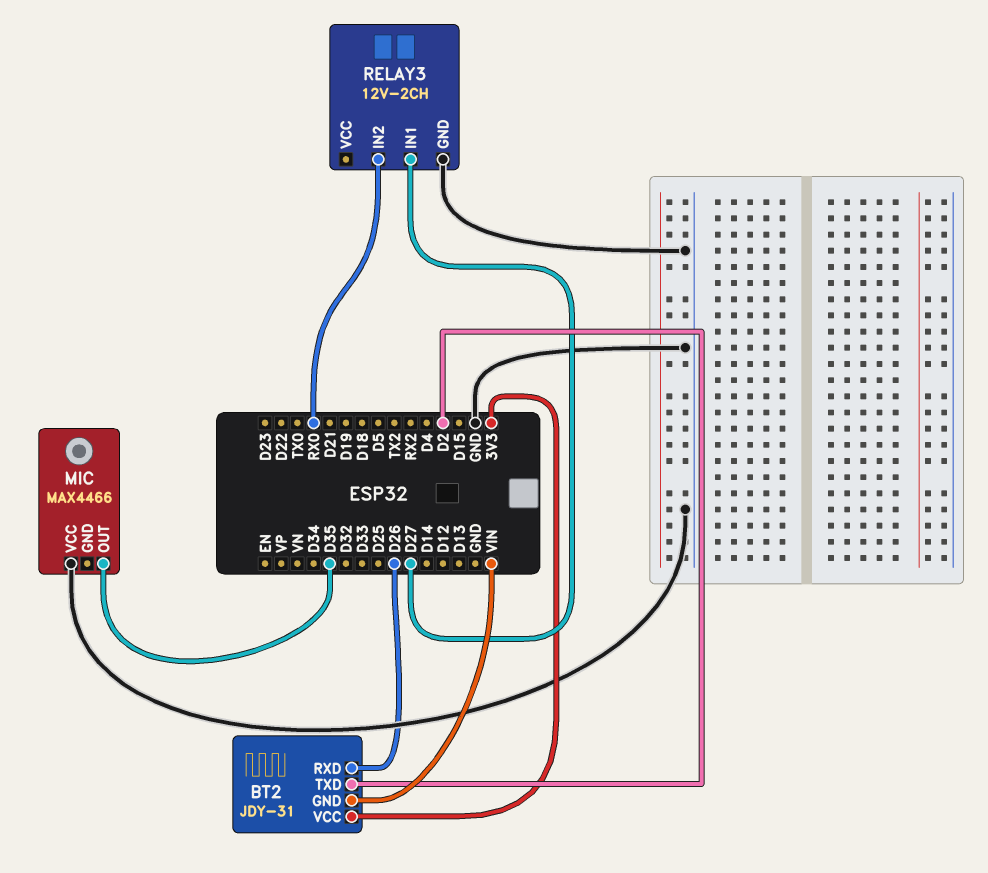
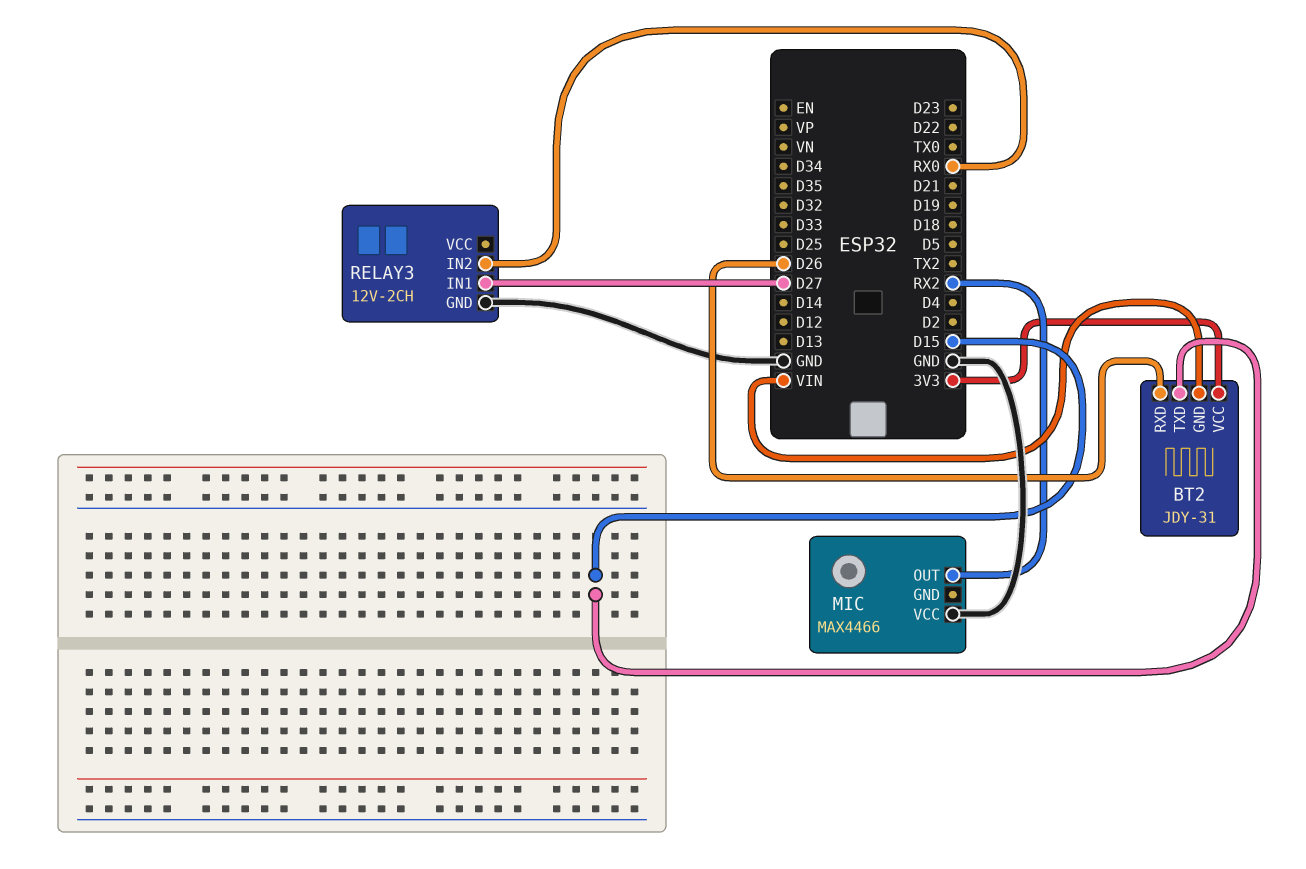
BT2 pin TXD: D2 -> D15
MIC pin OUT: D35 -> RX2

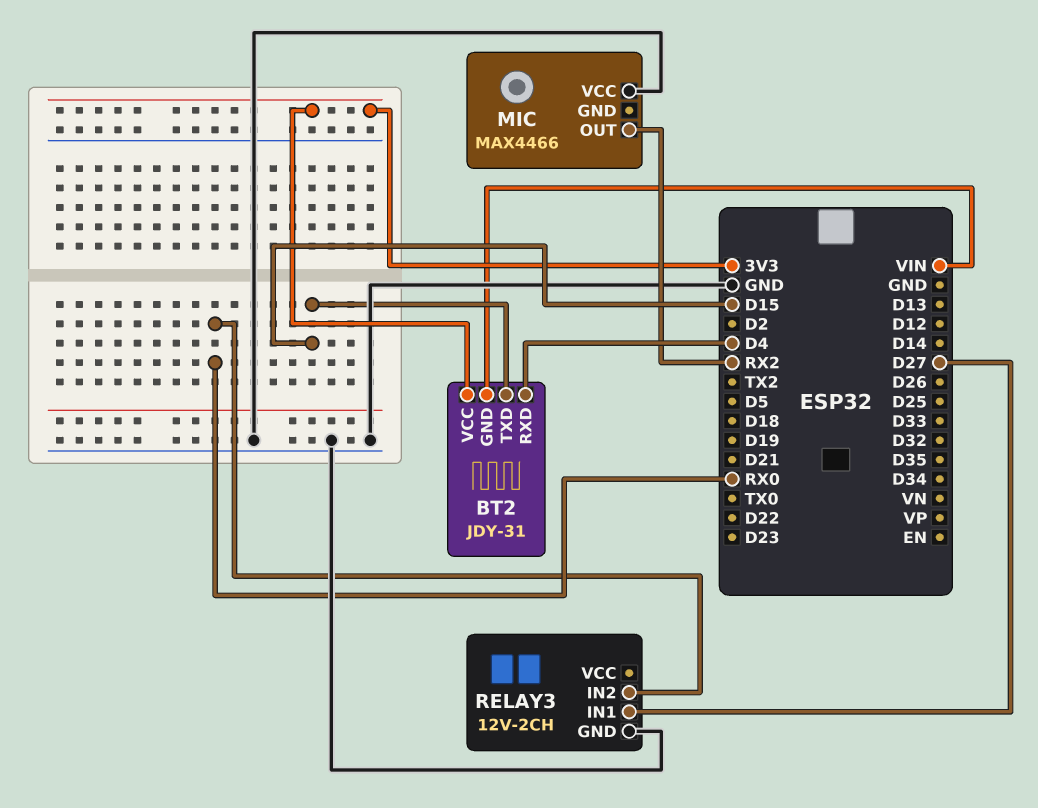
BT2 pin RXD: D26 -> D4

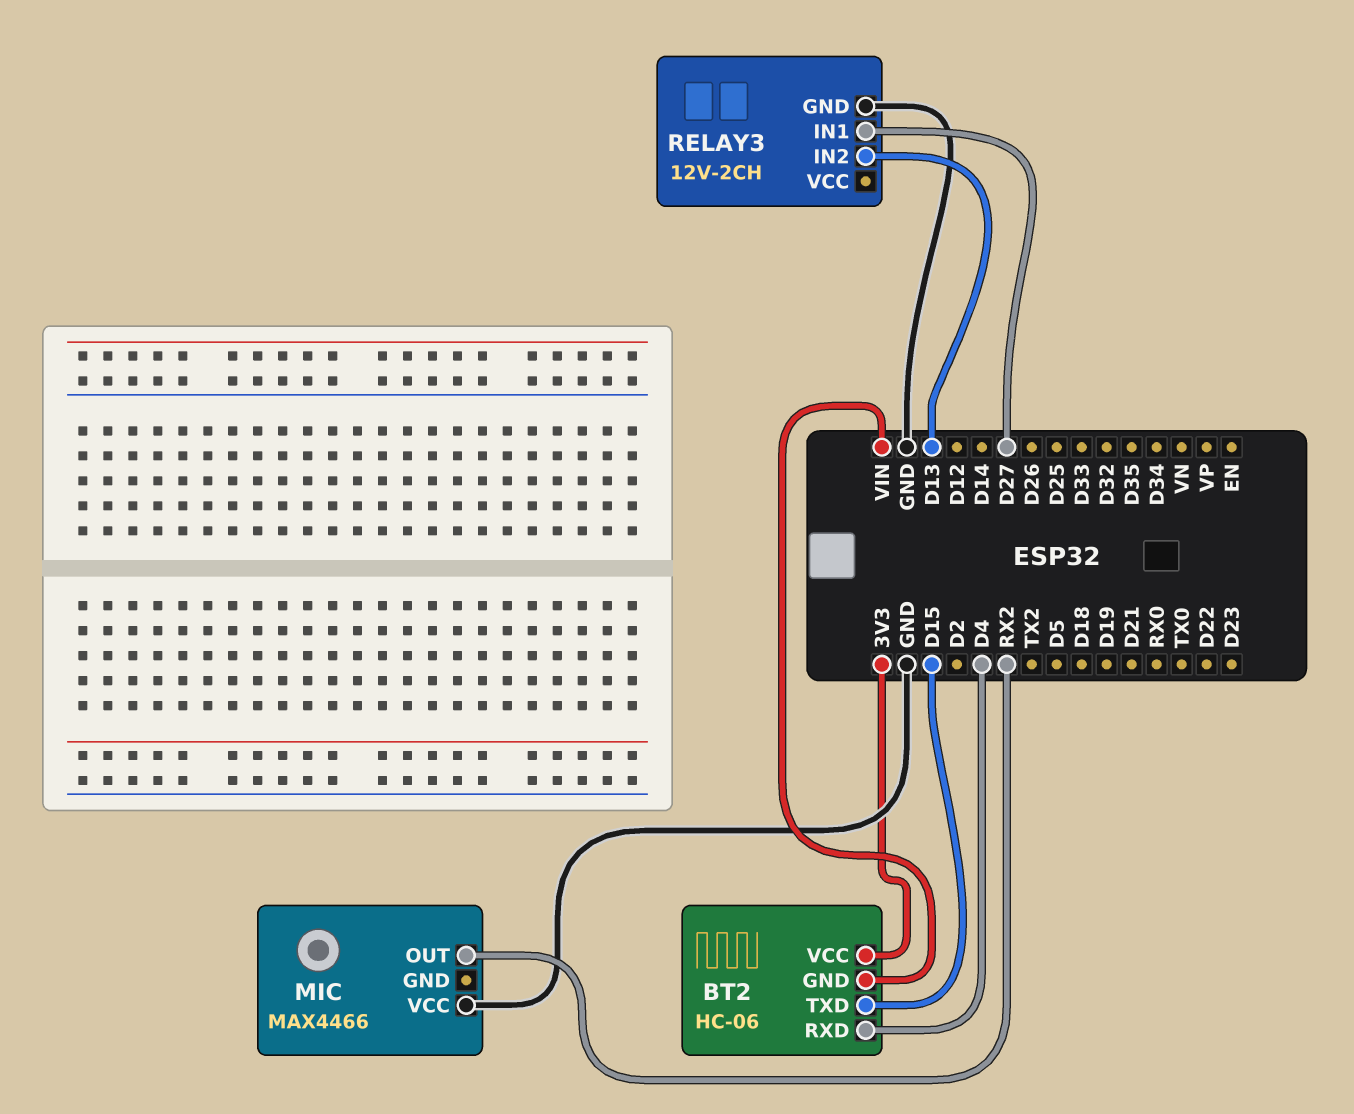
BT2: JDY-31 -> HC-06
RELAY3 pin IN2: RX0 -> D13

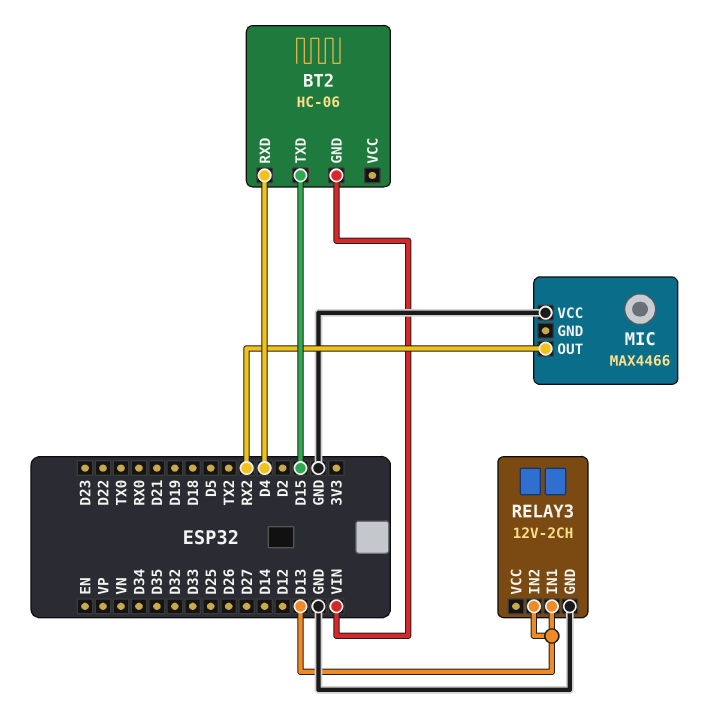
BT2 pin VCC: 3V3 -> none
RELAY3 pin IN1: D27 -> D13

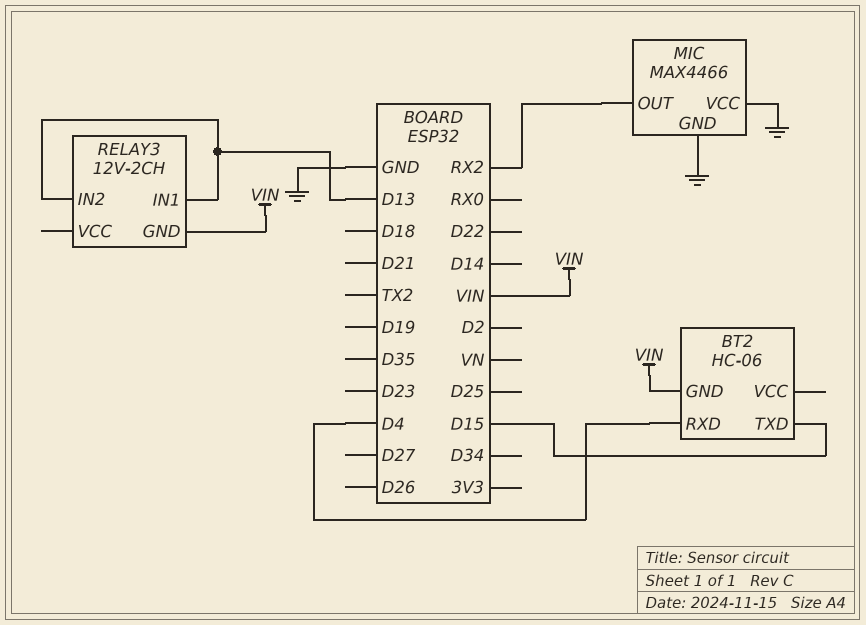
MIC pin GND: none -> GND
RELAY3 pin GND: GND -> VIN

